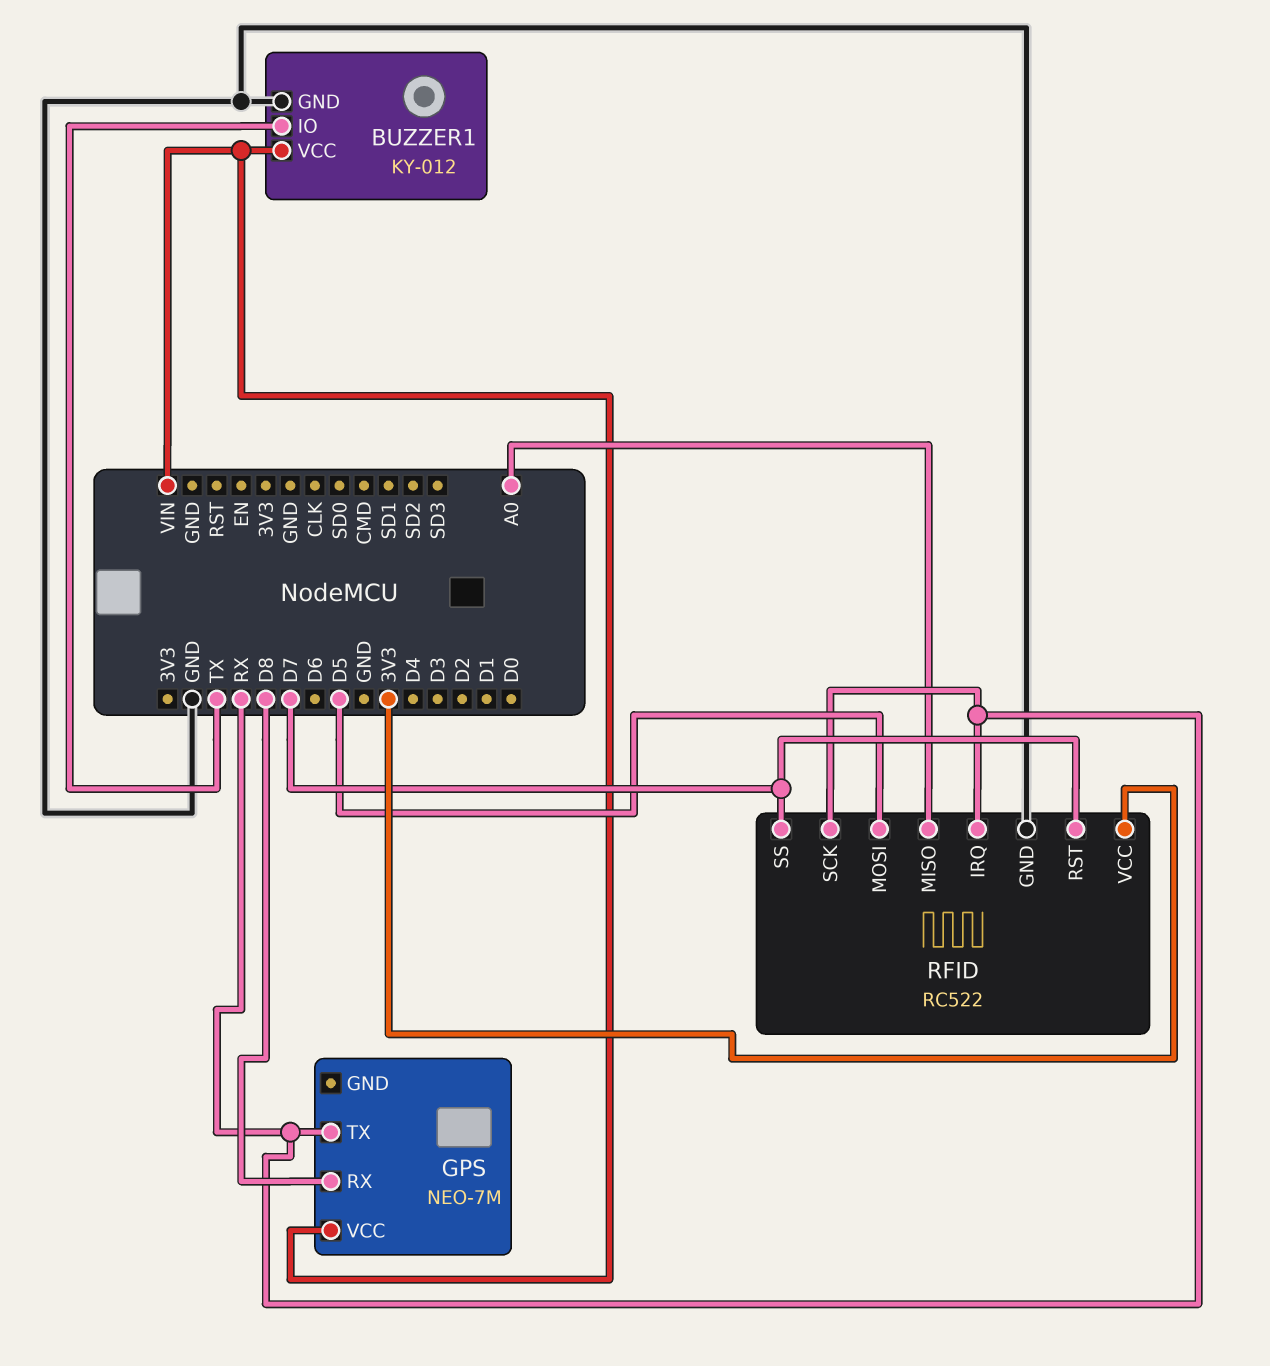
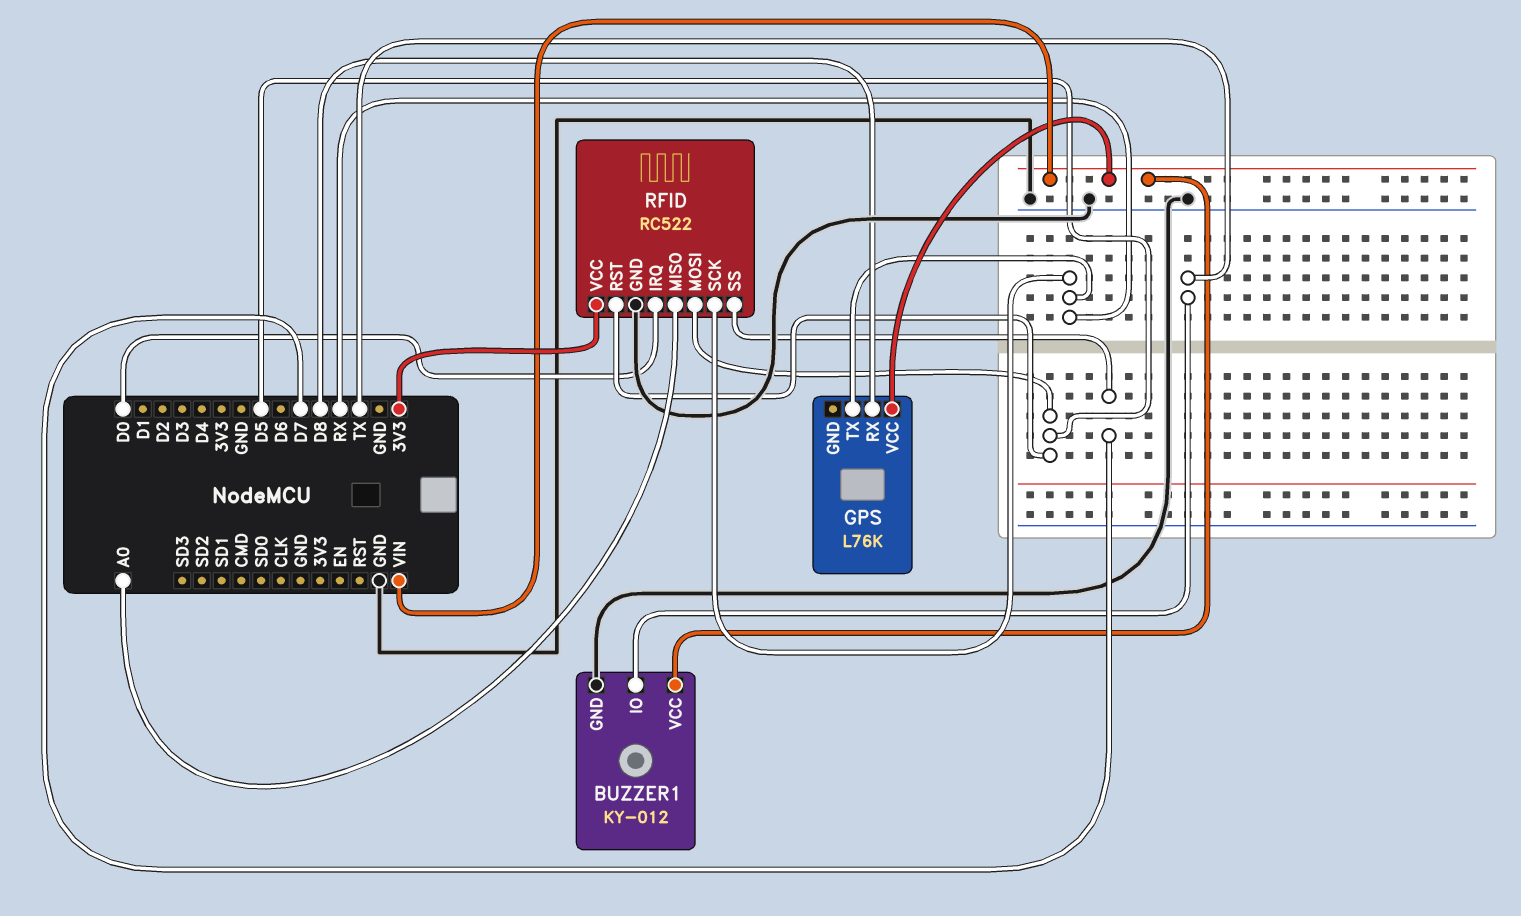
GPS: NEO-7M -> L76K
RFID pin IRQ: RX -> D0
RFID pin RST: D7 -> D5

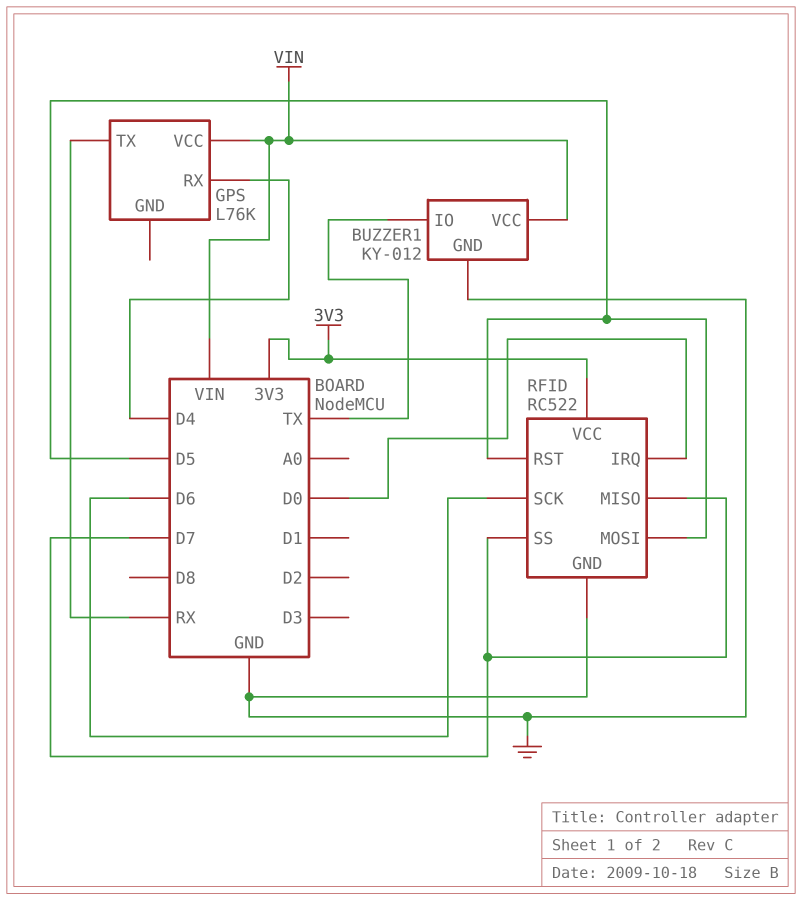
GPS pin RX: D8 -> D4
RFID pin MISO: A0 -> D7
RFID pin SCK: RX -> D6

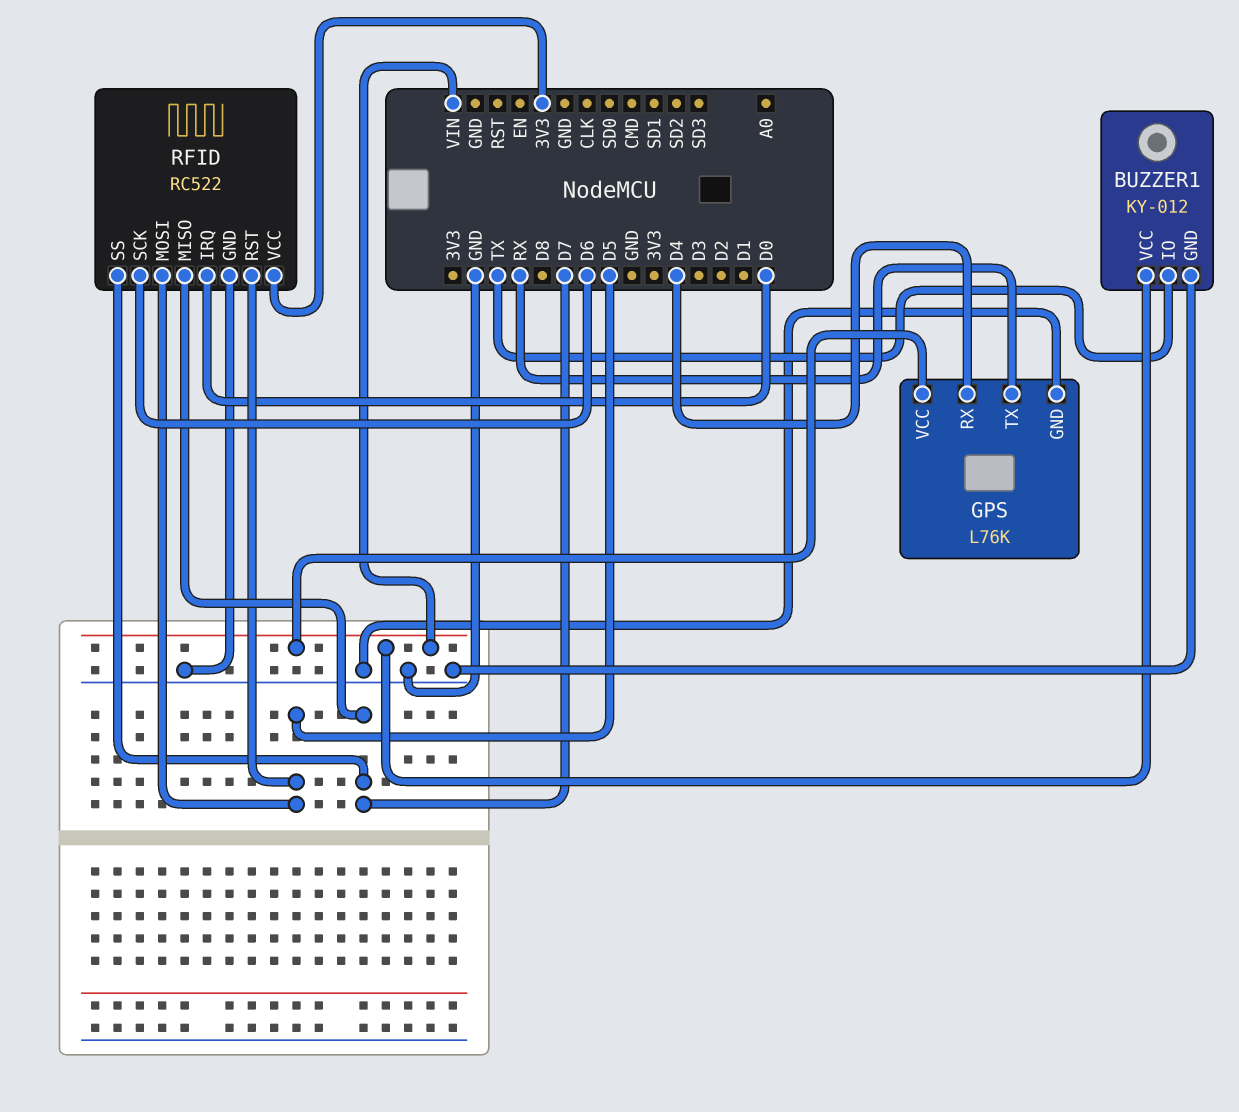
GPS pin GND: none -> GND

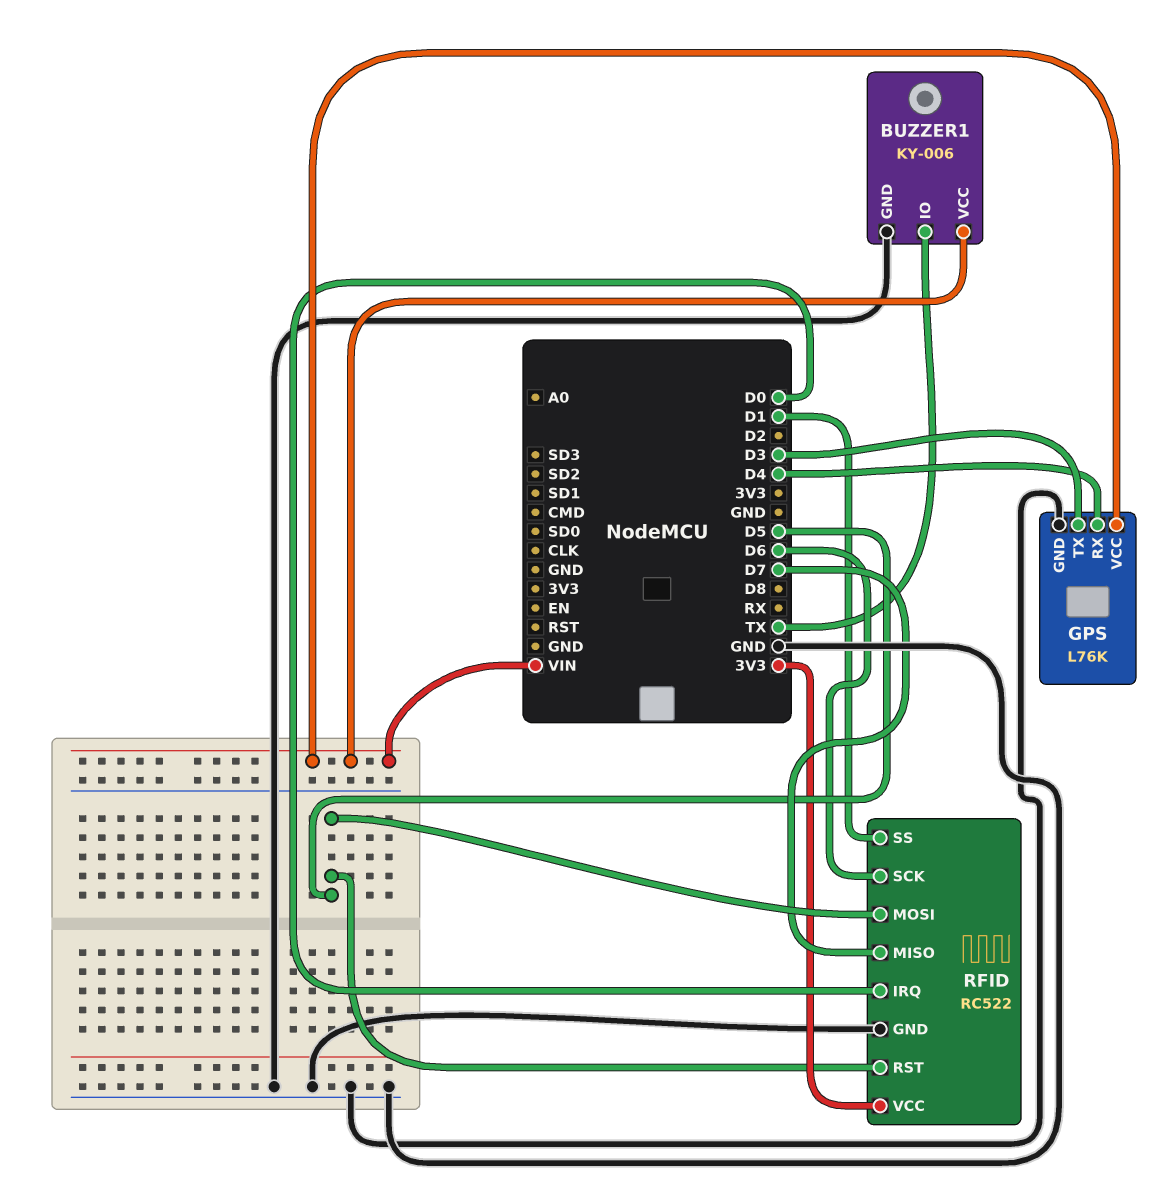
BUZZER1: KY-012 -> KY-006
GPS pin TX: RX -> D3
RFID pin SS: D7 -> D1

